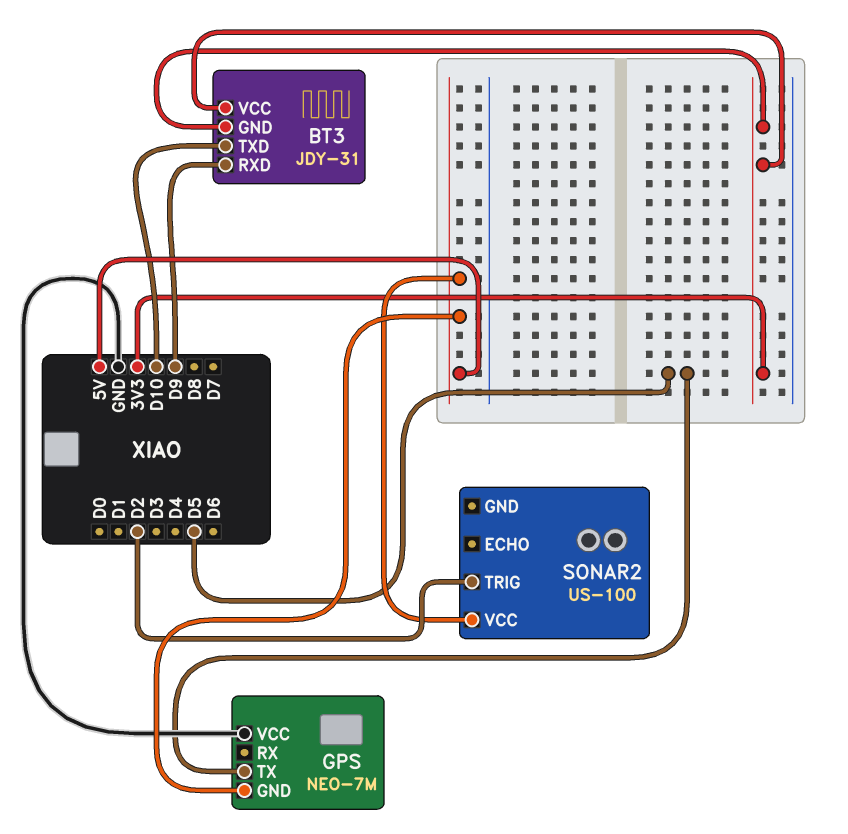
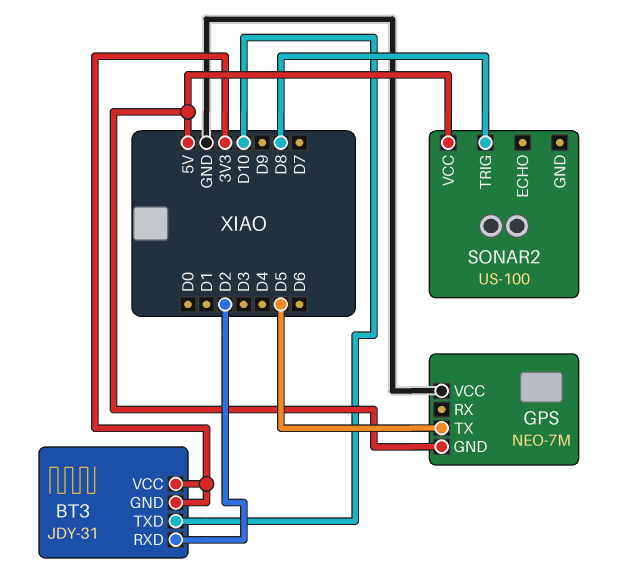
BT3 pin RXD: D9 -> D2
SONAR2 pin TRIG: D2 -> D8

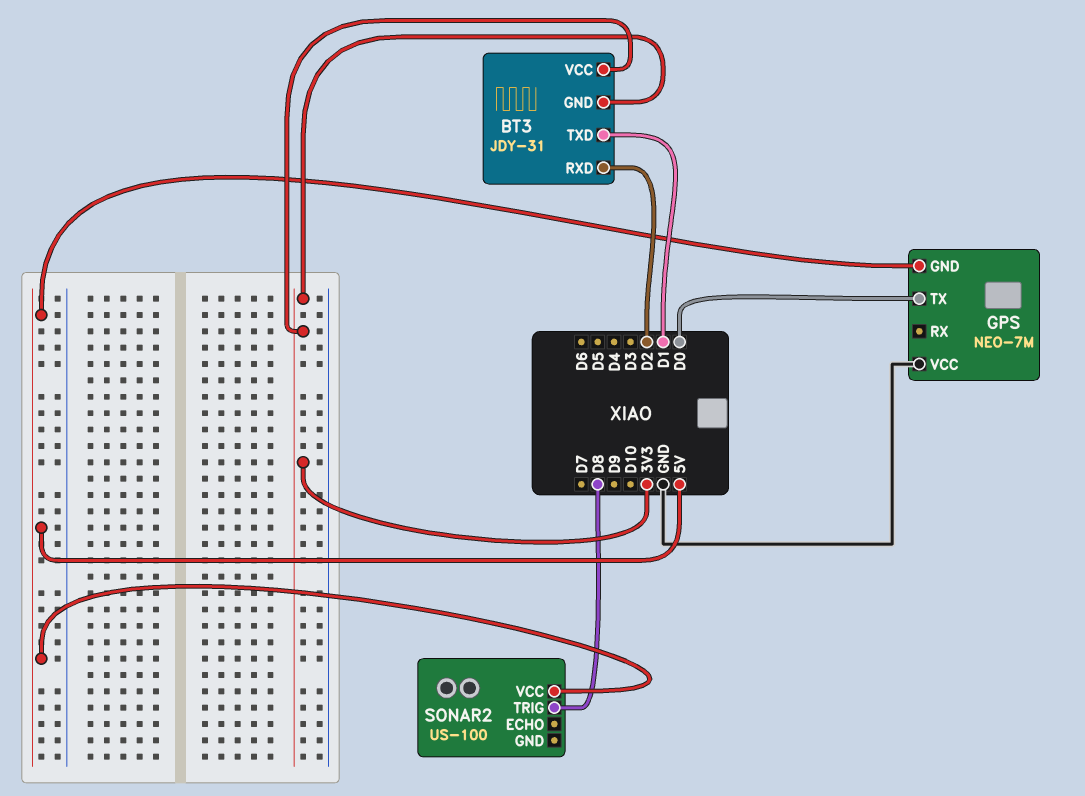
BT3 pin TXD: D10 -> D1
GPS pin TX: D5 -> D0

